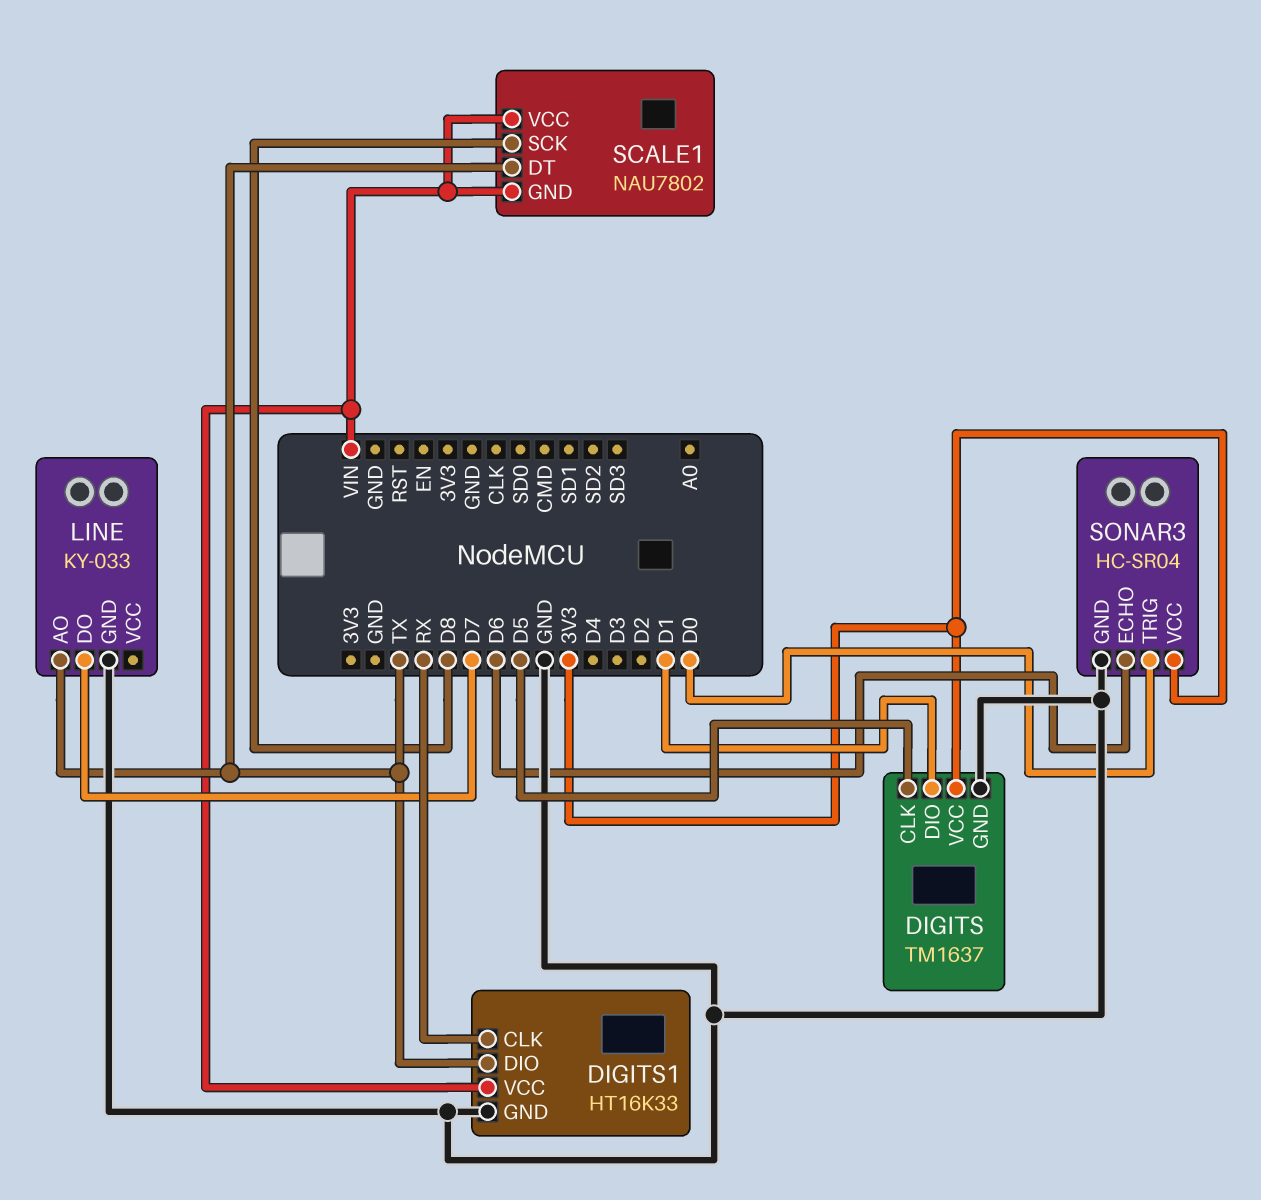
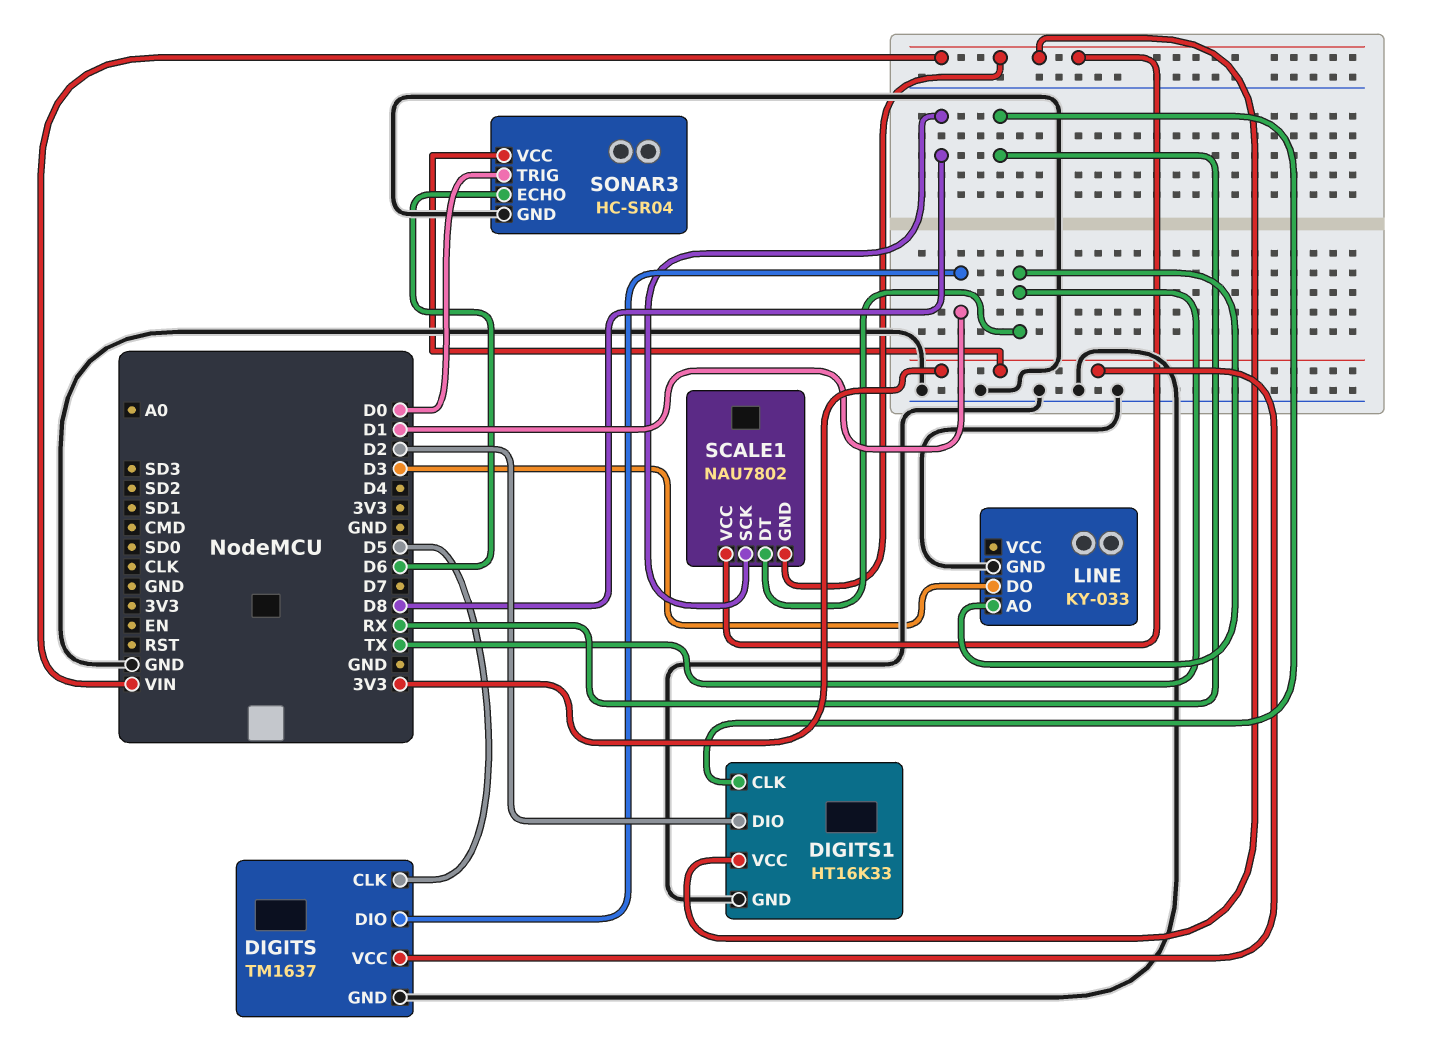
DIGITS1 pin DIO: TX -> D2
LINE pin DO: D7 -> D3

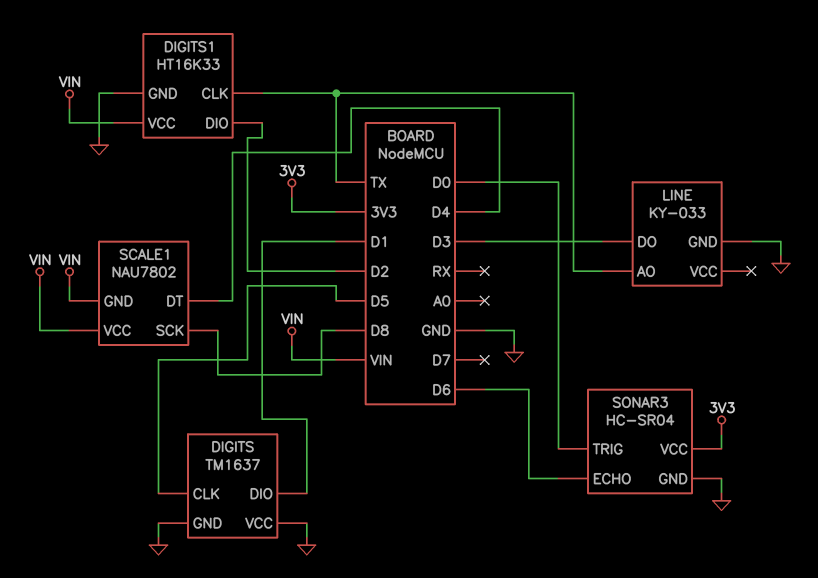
DIGITS pin VCC: 3V3 -> GND
DIGITS1 pin CLK: RX -> TX
SCALE1 pin DT: TX -> D4

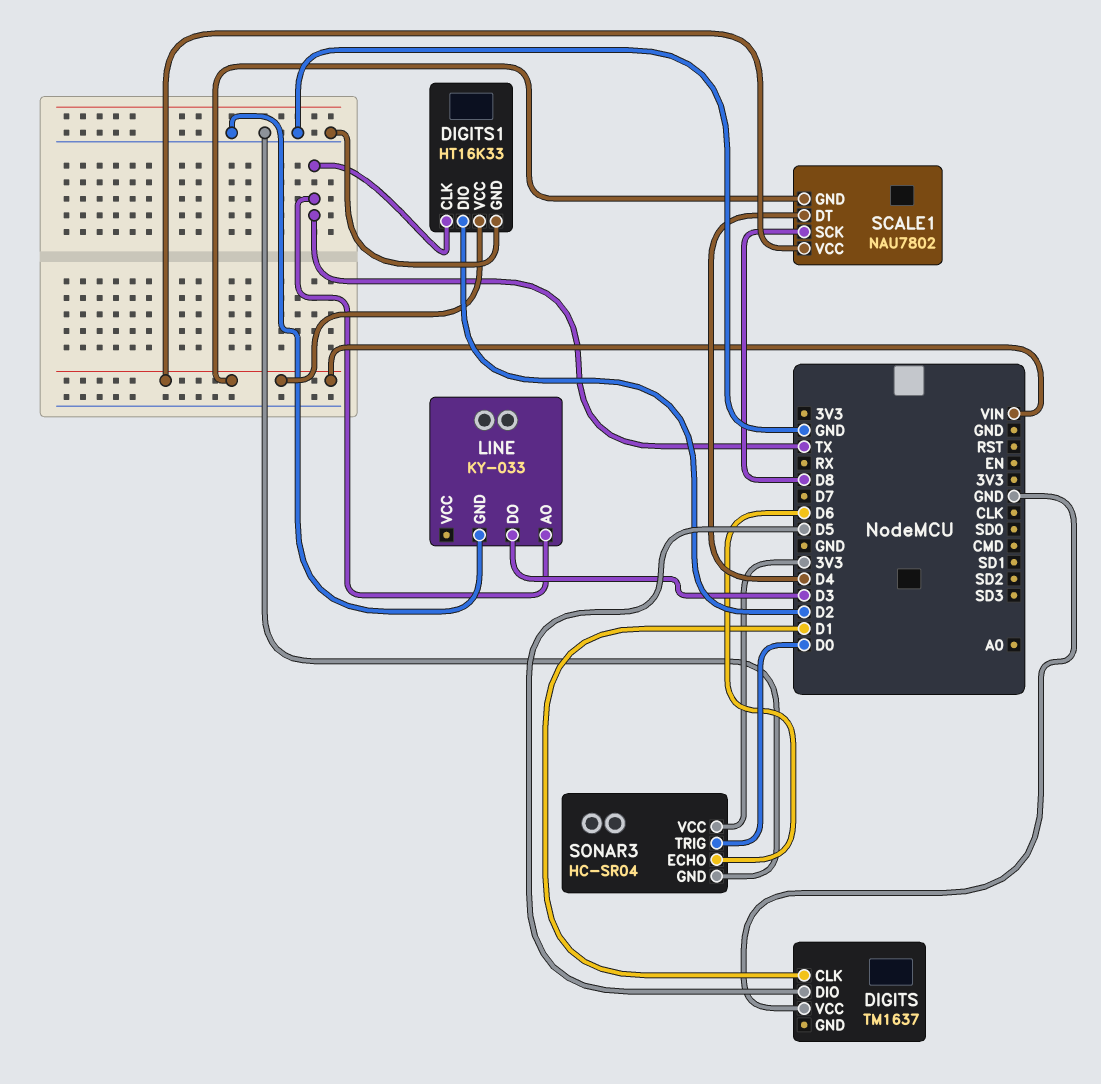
DIGITS pin CLK: D5 -> D1
DIGITS pin DIO: D1 -> D5
DIGITS pin GND: GND -> none

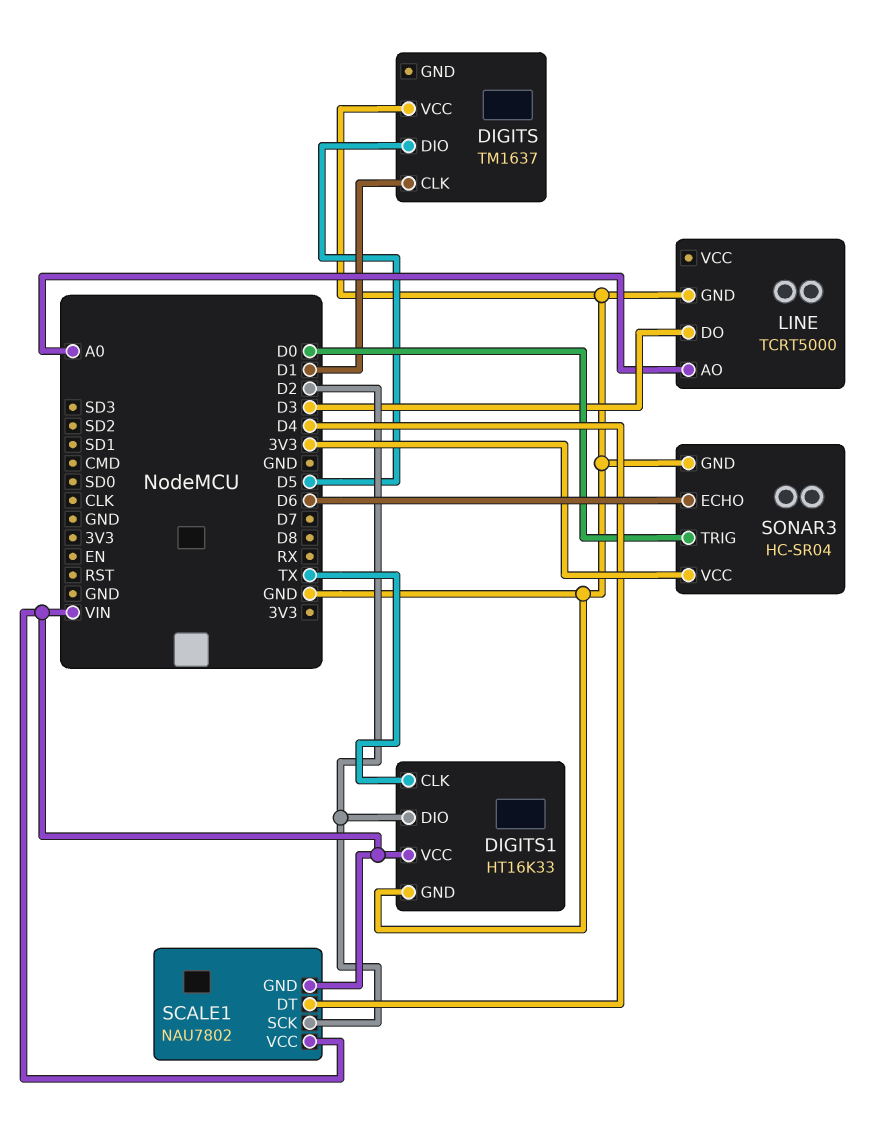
LINE: KY-033 -> TCRT5000
LINE pin AO: TX -> A0
SCALE1 pin SCK: D8 -> D2

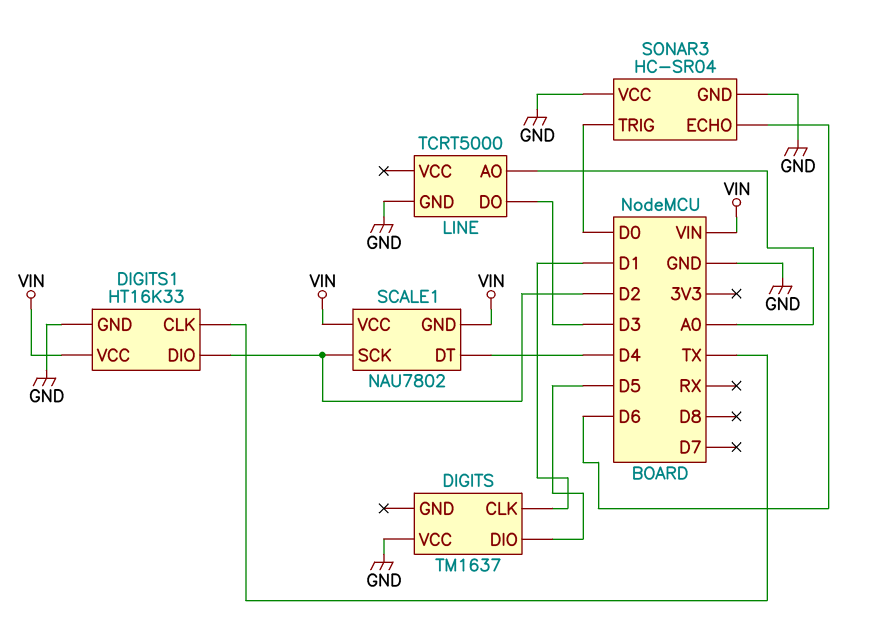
SONAR3 pin VCC: 3V3 -> GND

